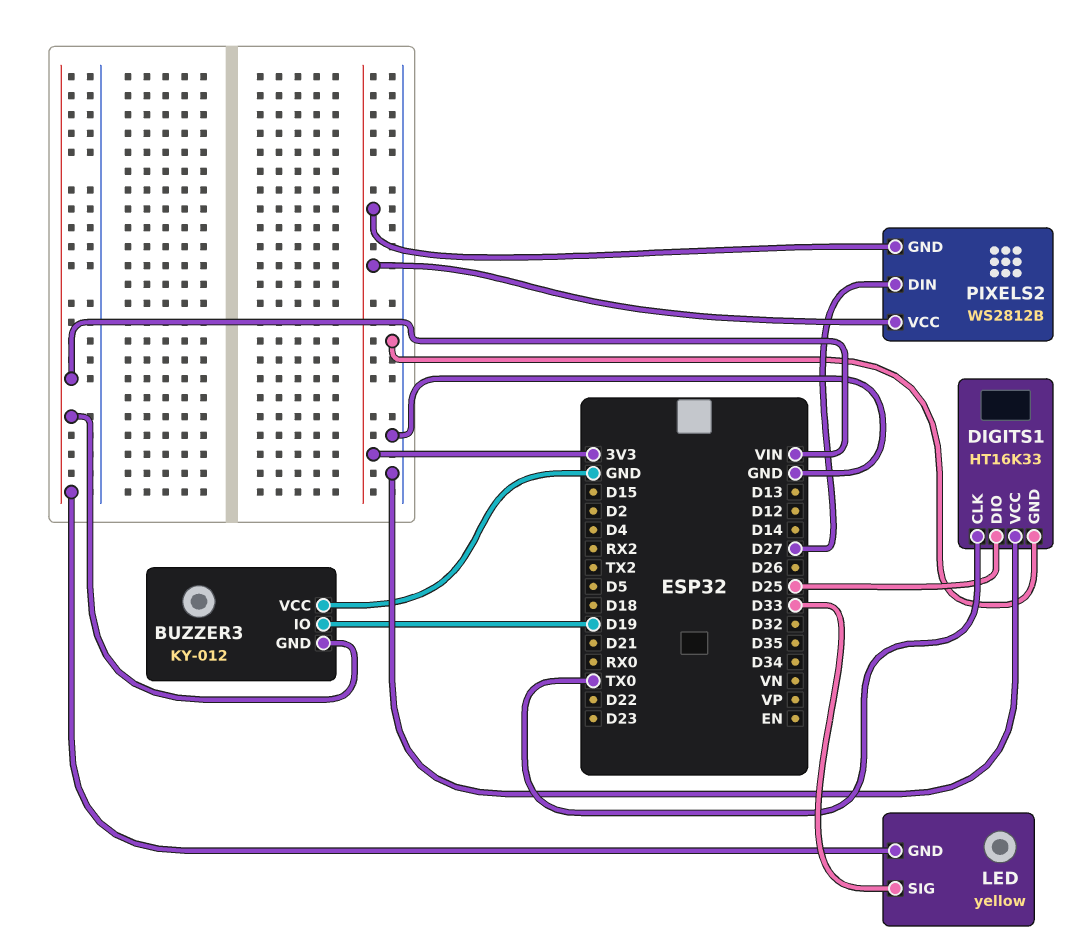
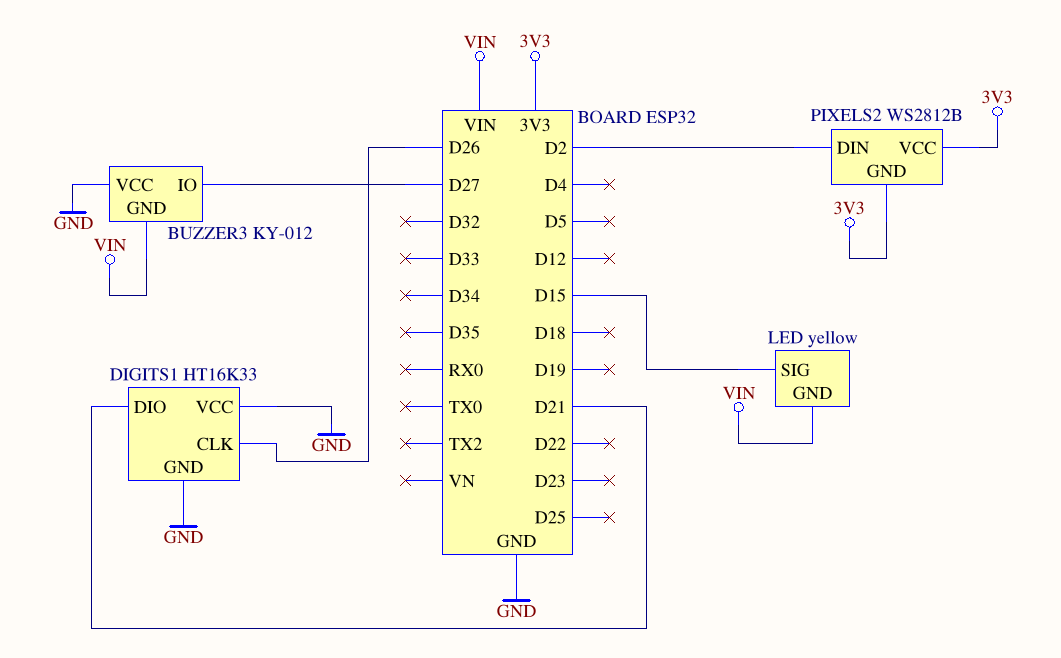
BUZZER3 pin IO: D19 -> D27
DIGITS1 pin CLK: TX0 -> D26
DIGITS1 pin DIO: D25 -> D21
LED pin SIG: D33 -> D15
PIXELS2 pin DIN: D27 -> D2

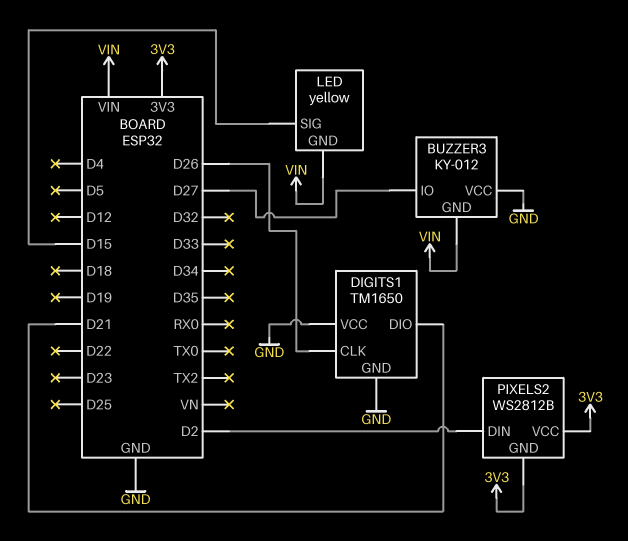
DIGITS1: HT16K33 -> TM1650

